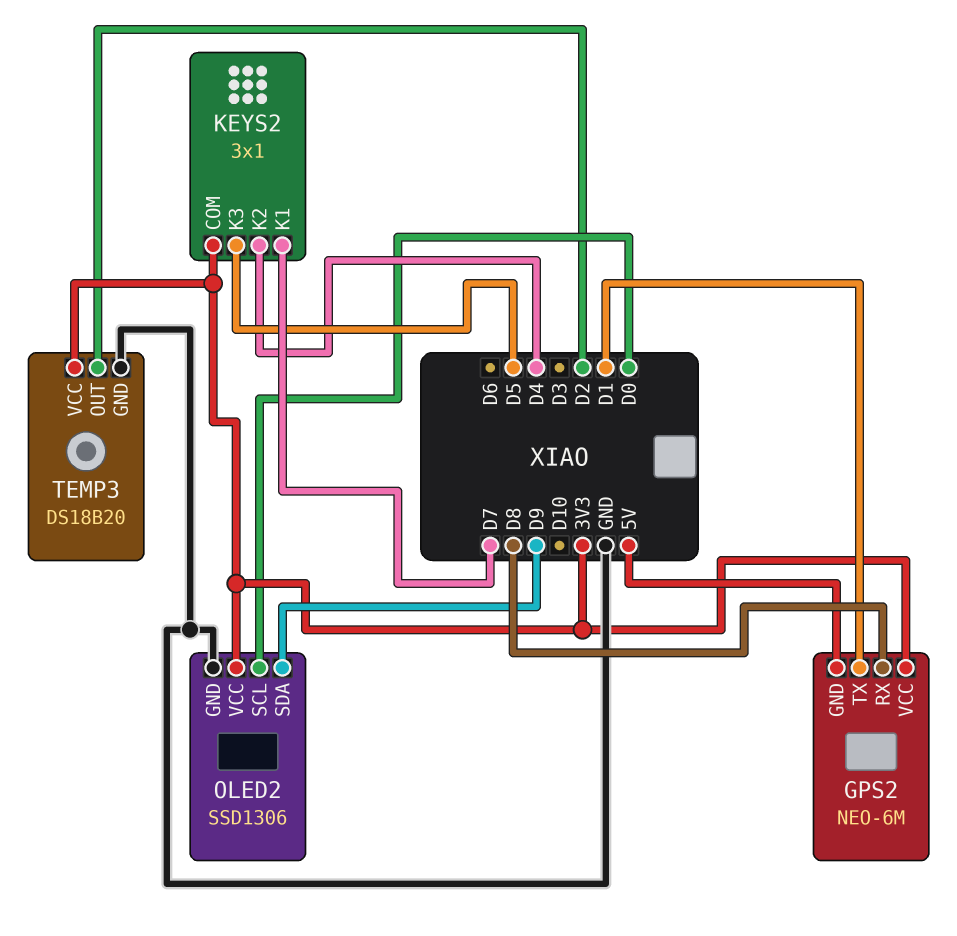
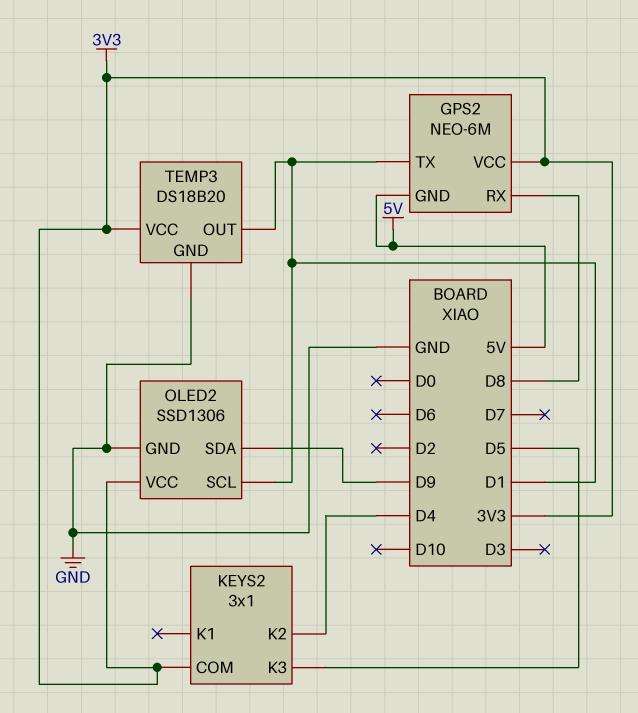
KEYS2 pin K1: D7 -> none
OLED2 pin SCL: D0 -> D1
TEMP3 pin OUT: D2 -> D1

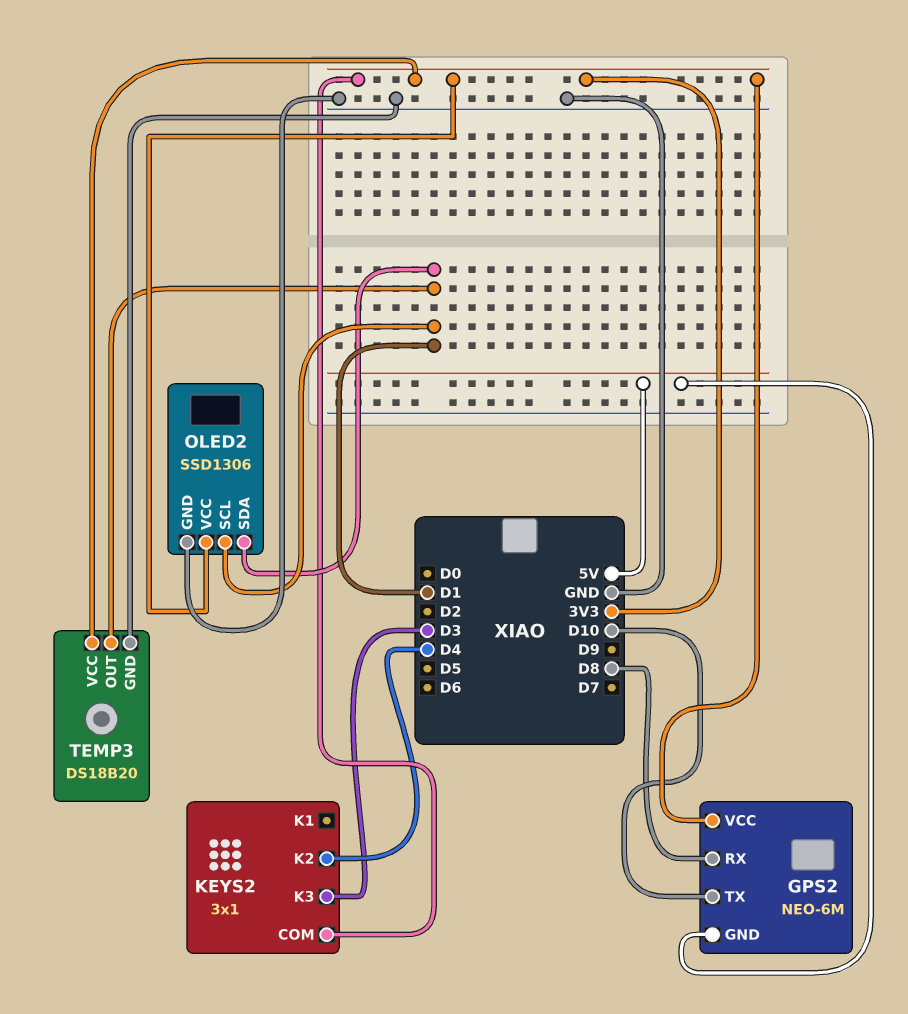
GPS2 pin TX: D1 -> D10
KEYS2 pin K3: D5 -> D3
OLED2 pin SDA: D9 -> D1

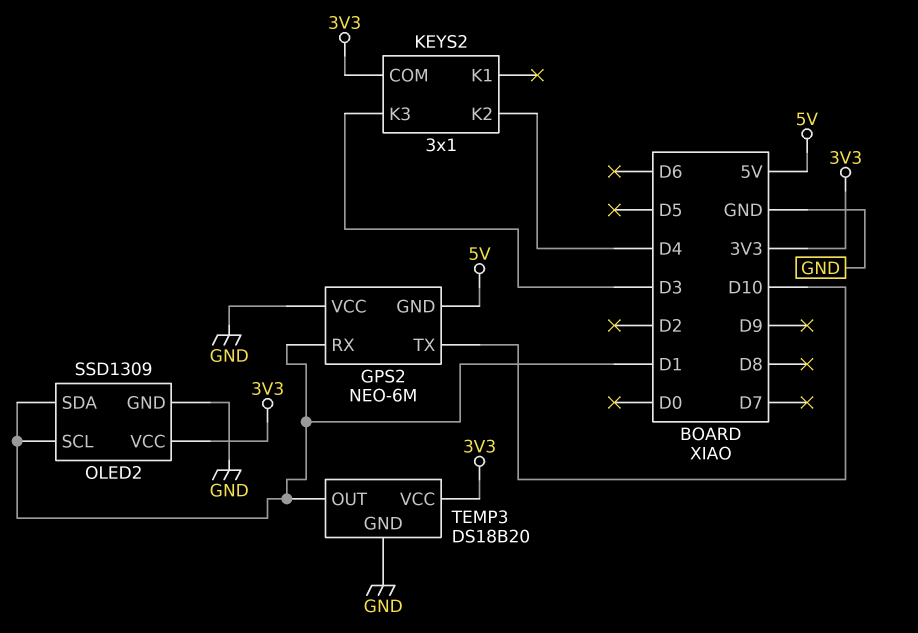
GPS2 pin RX: D8 -> D1
GPS2 pin VCC: 3V3 -> GND
OLED2: SSD1306 -> SSD1309

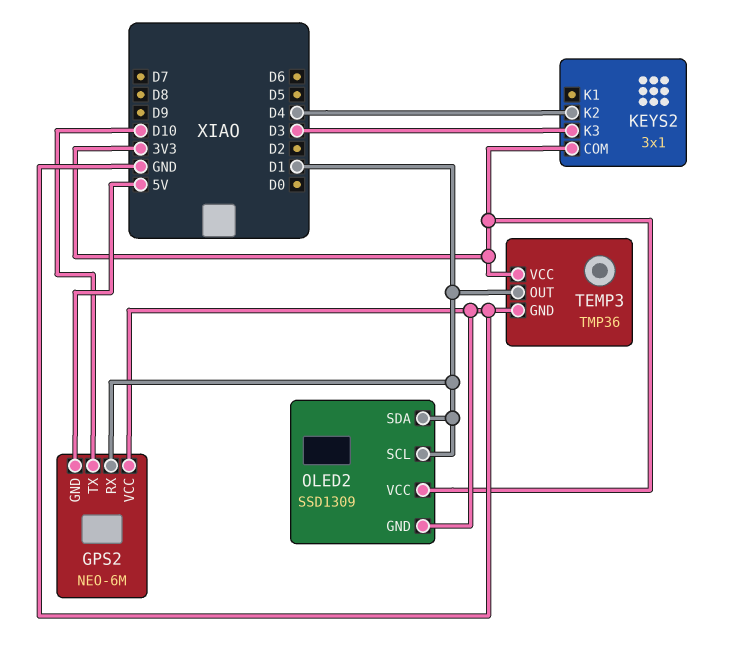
TEMP3: DS18B20 -> TMP36

